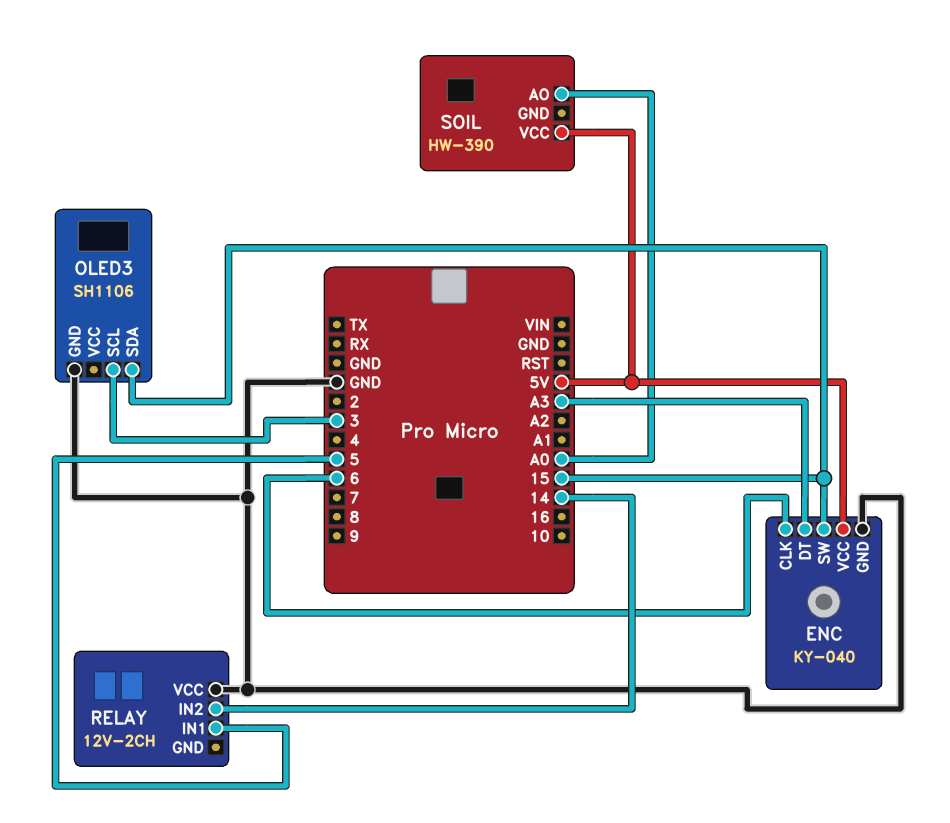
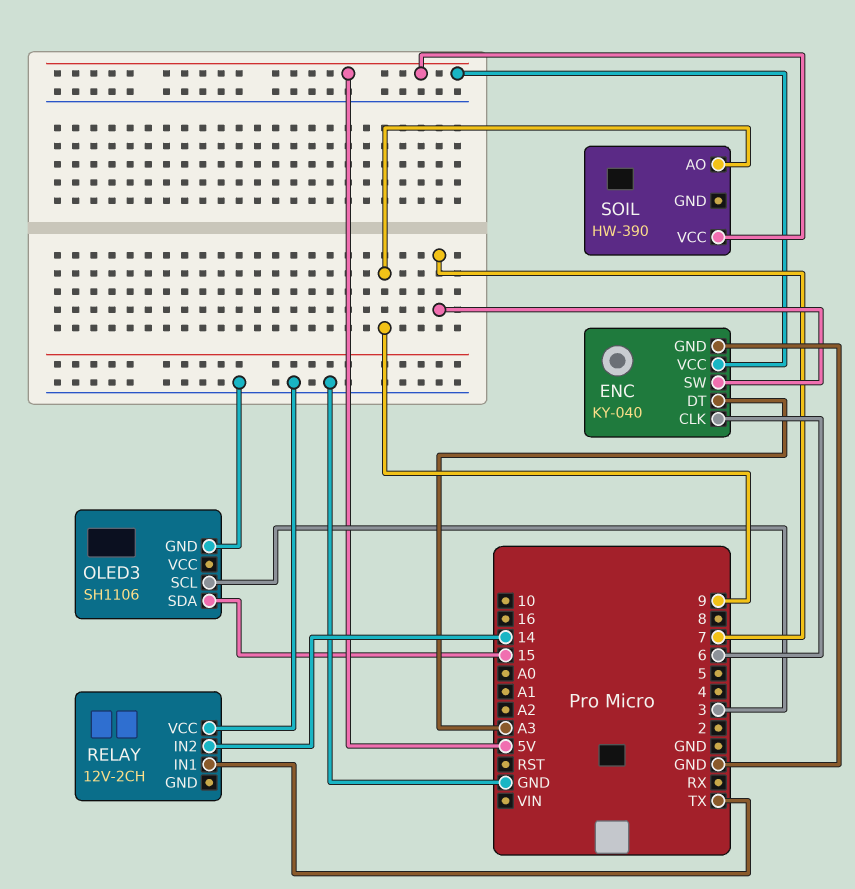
ENC pin SW: 15 -> 7
RELAY pin IN1: 5 -> TX
SOIL pin AO: A0 -> 9

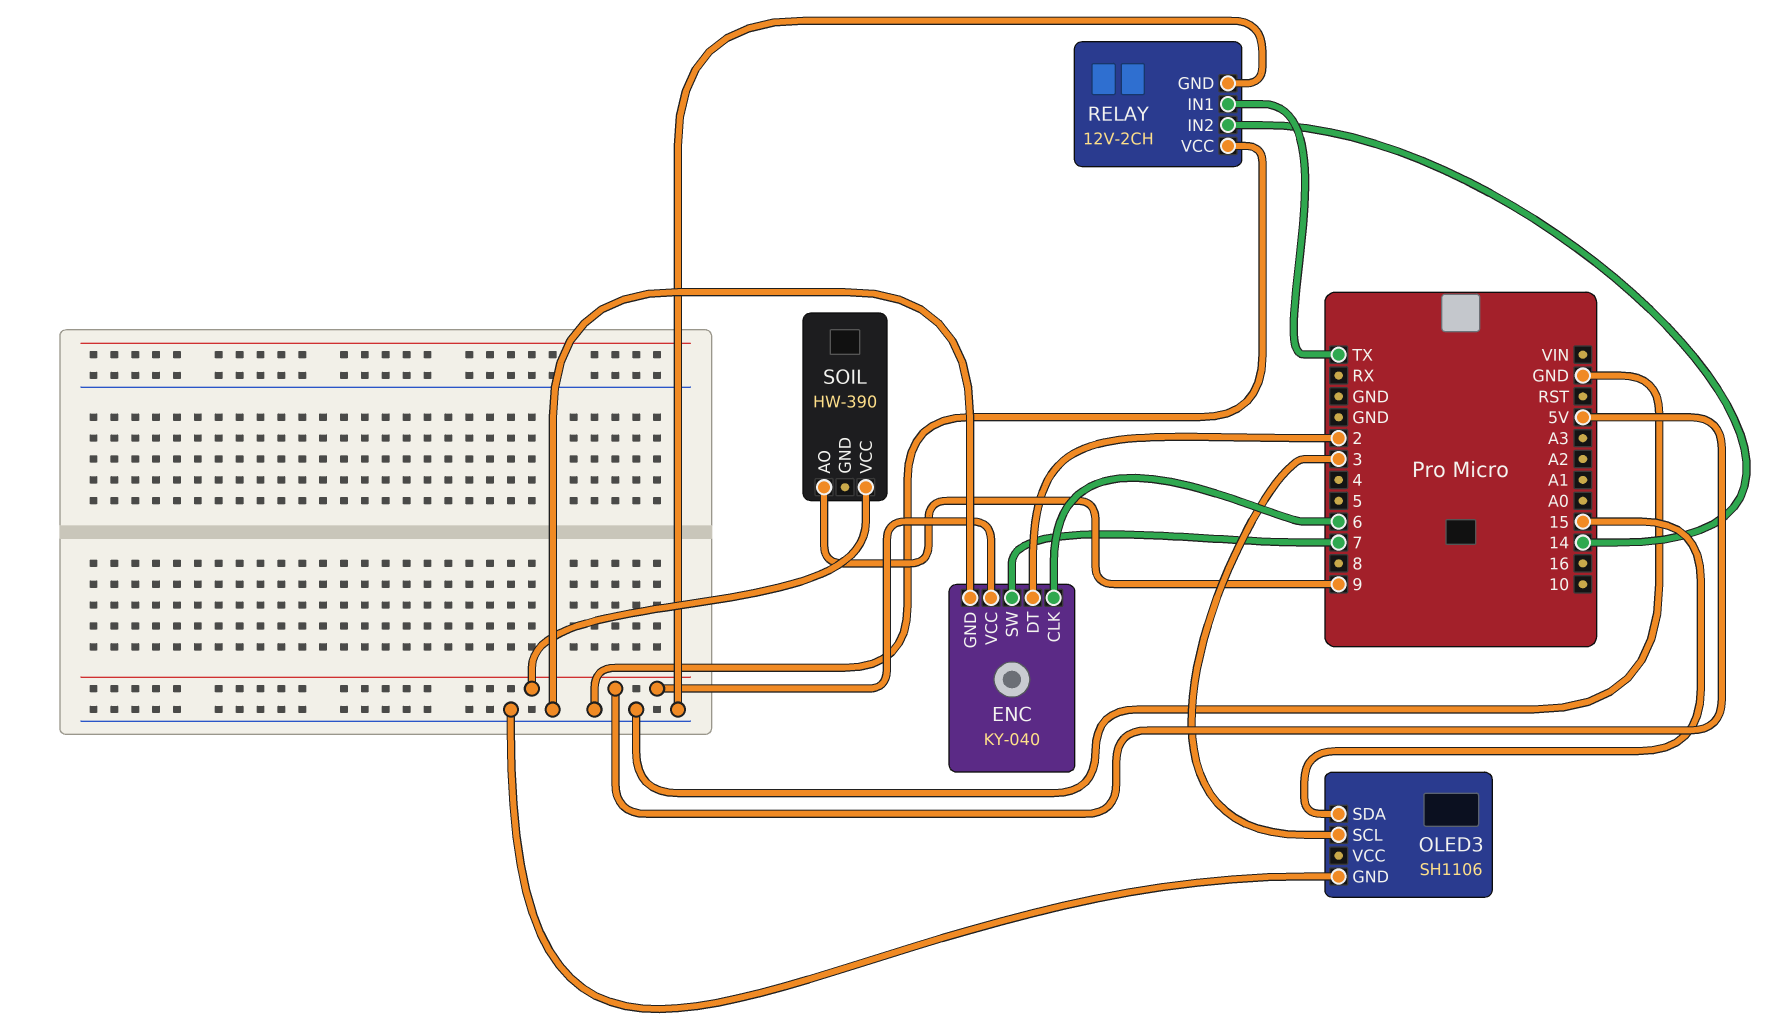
ENC pin DT: A3 -> 2
RELAY pin GND: none -> GND

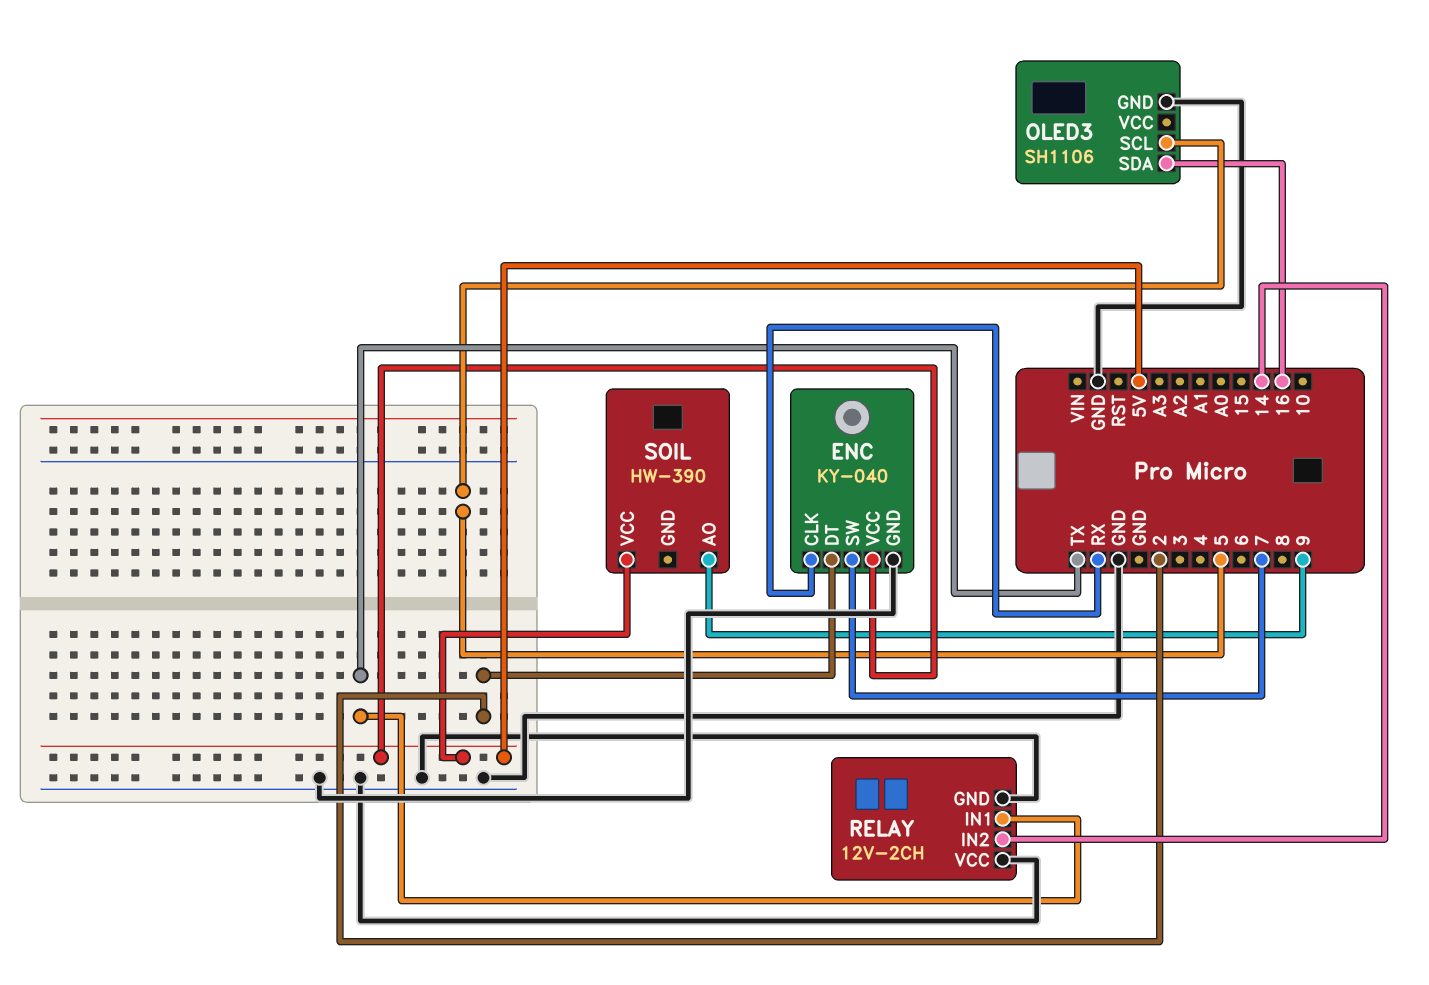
ENC pin CLK: 6 -> RX
OLED3 pin SCL: 3 -> 5
OLED3 pin SDA: 15 -> 16

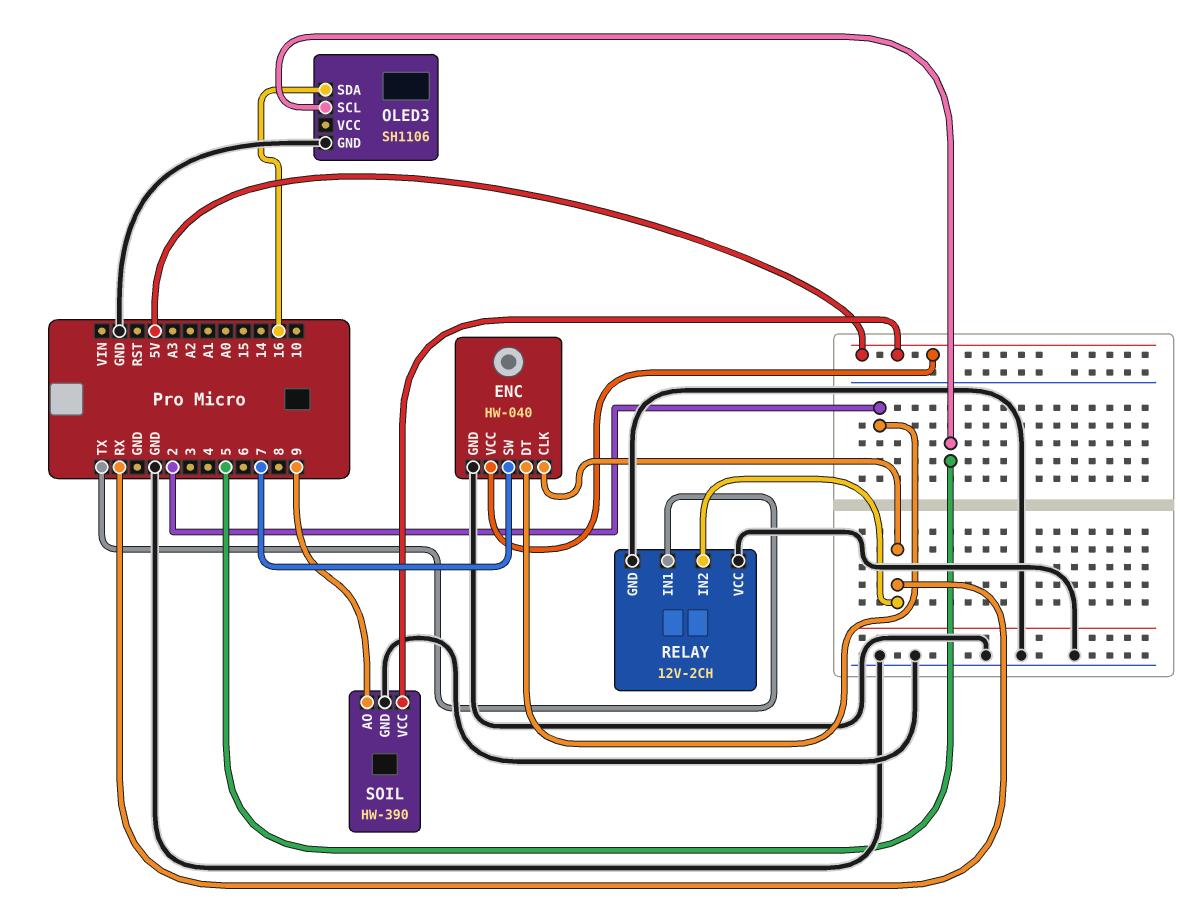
ENC: KY-040 -> HW-040
RELAY pin IN2: 14 -> RX
SOIL pin GND: none -> GND

